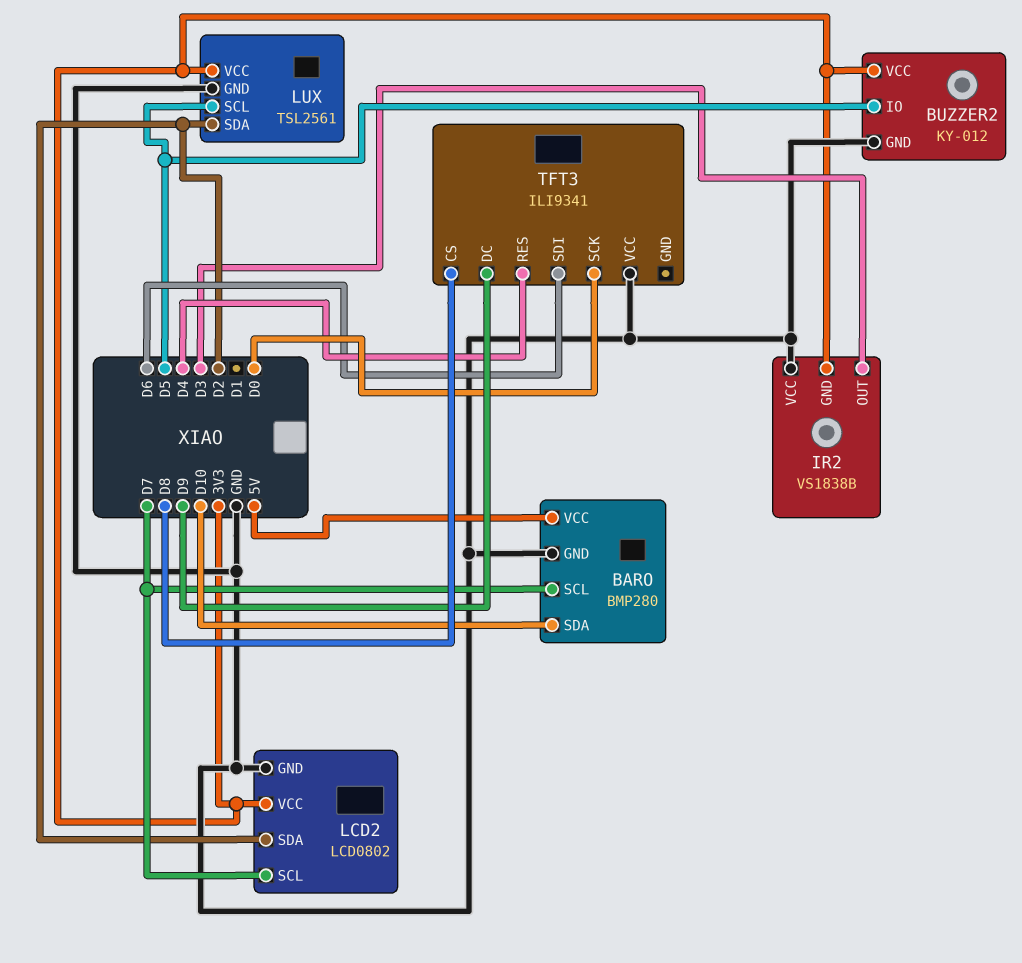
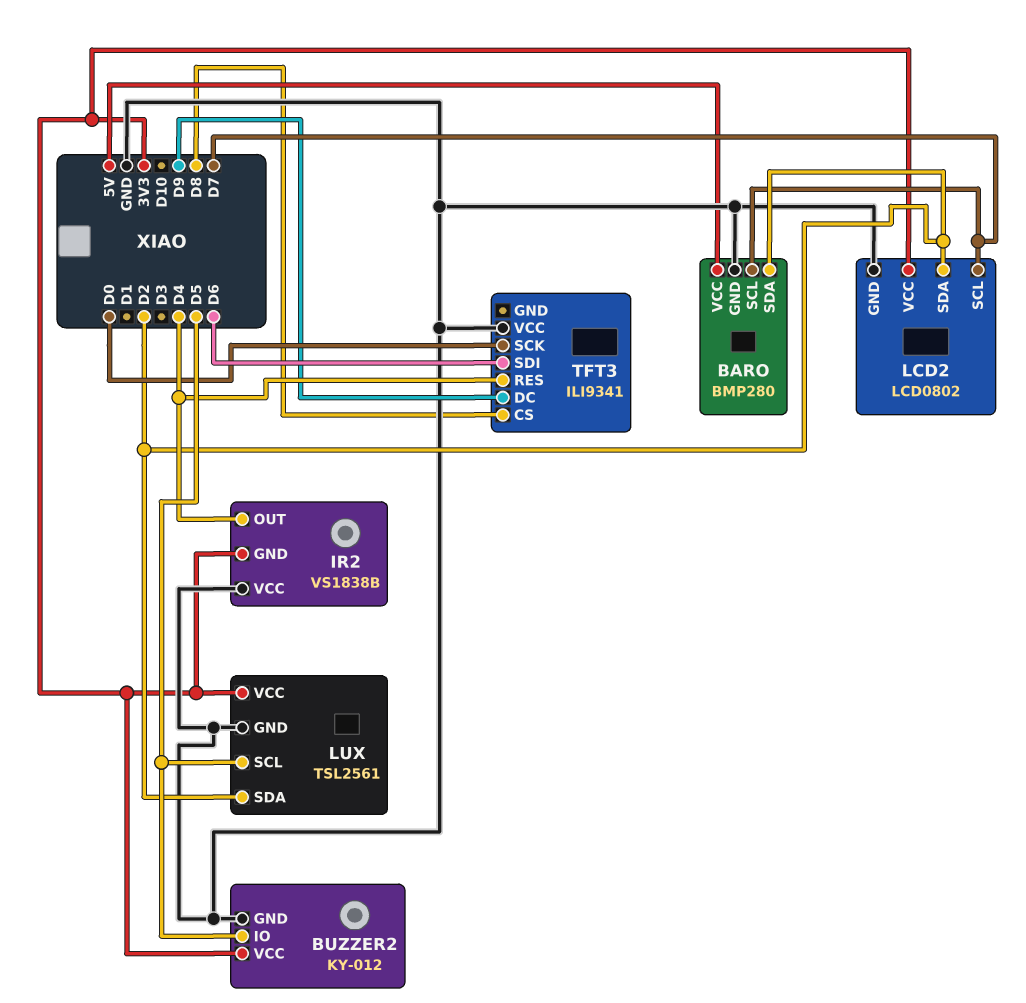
BARO pin SDA: D10 -> D2
IR2 pin OUT: D3 -> D4

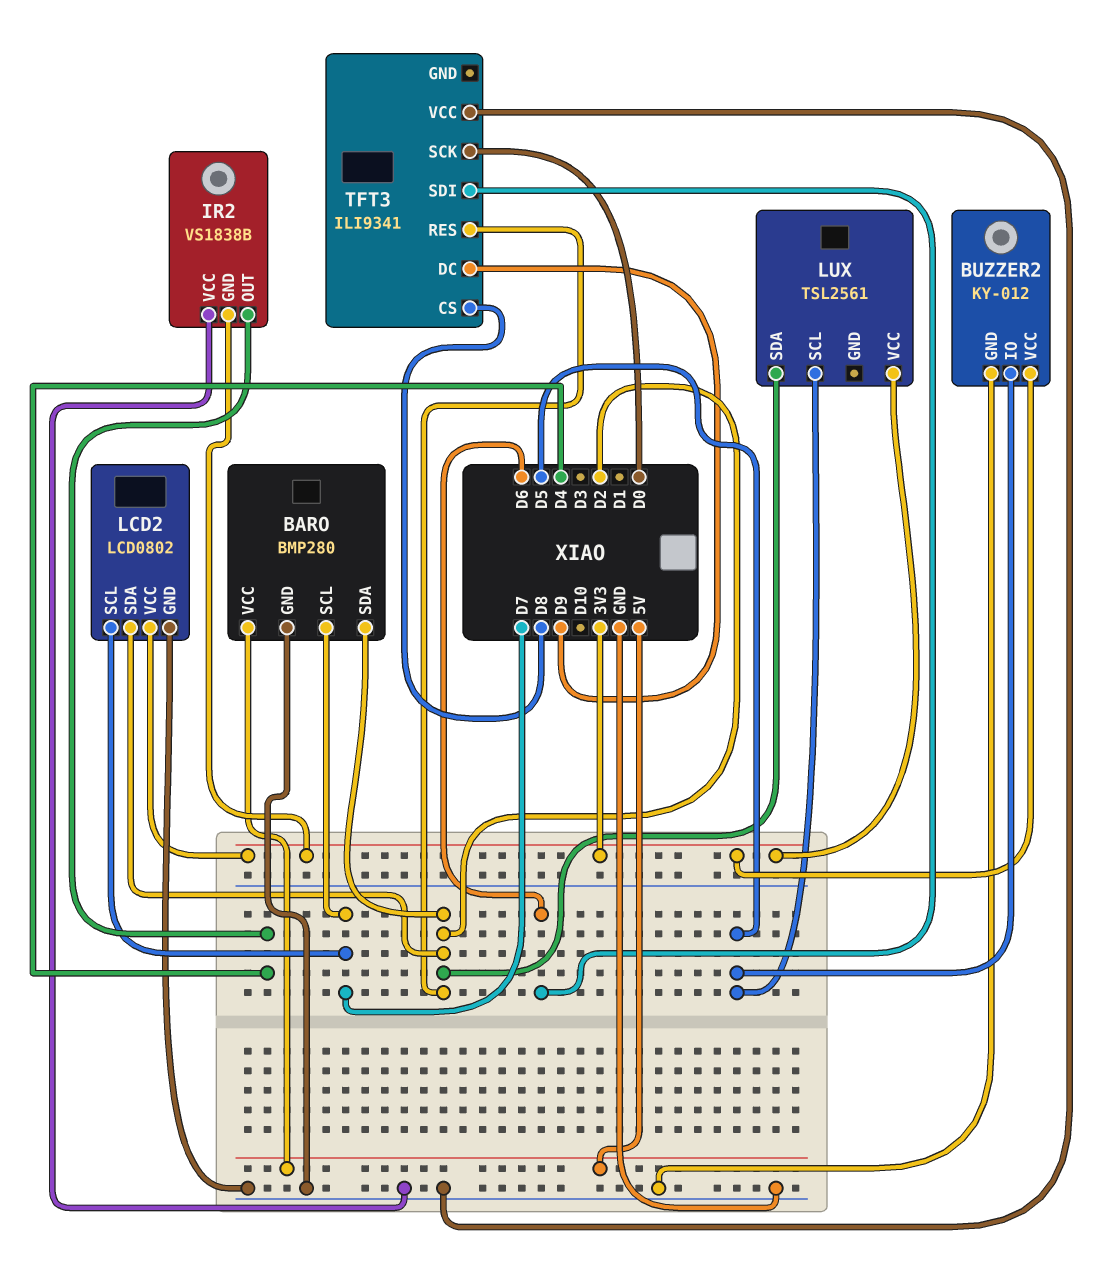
LUX pin GND: GND -> none
TFT3 pin RES: D4 -> D2

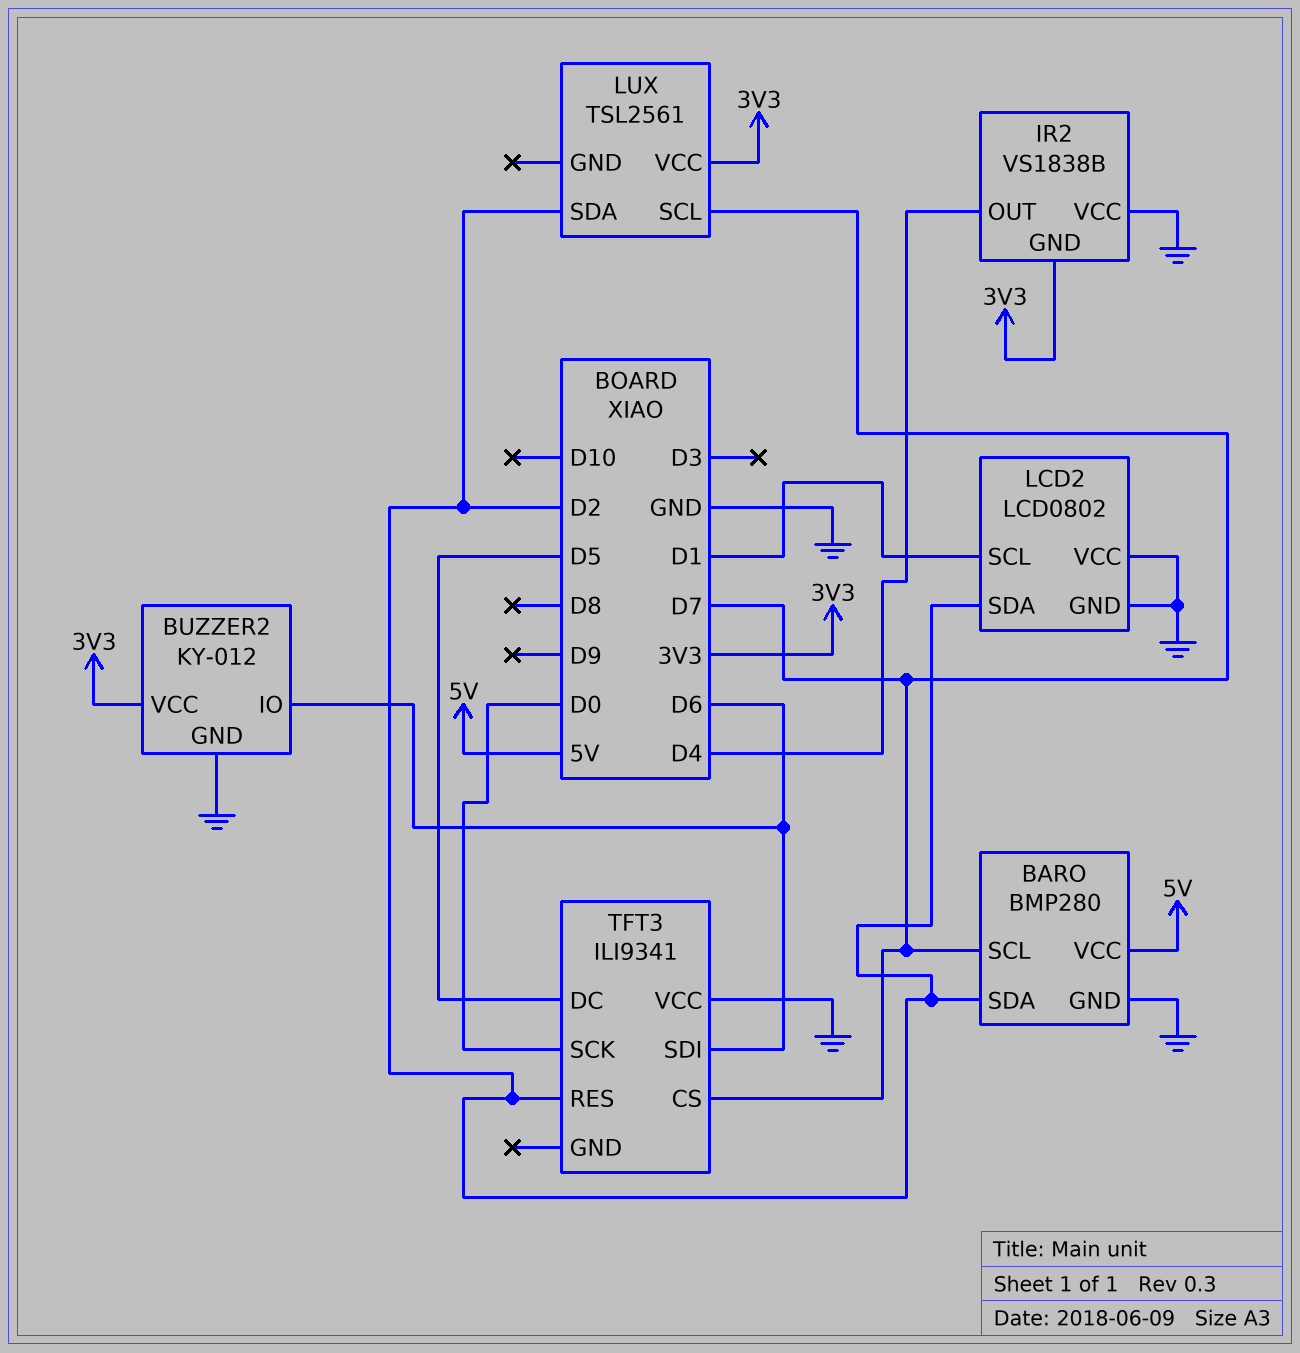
BUZZER2 pin IO: D5 -> D6
LCD2 pin SCL: D7 -> D1
LCD2 pin VCC: 3V3 -> GND
LUX pin SCL: D5 -> D7
TFT3 pin CS: D8 -> D7
TFT3 pin DC: D9 -> D5

